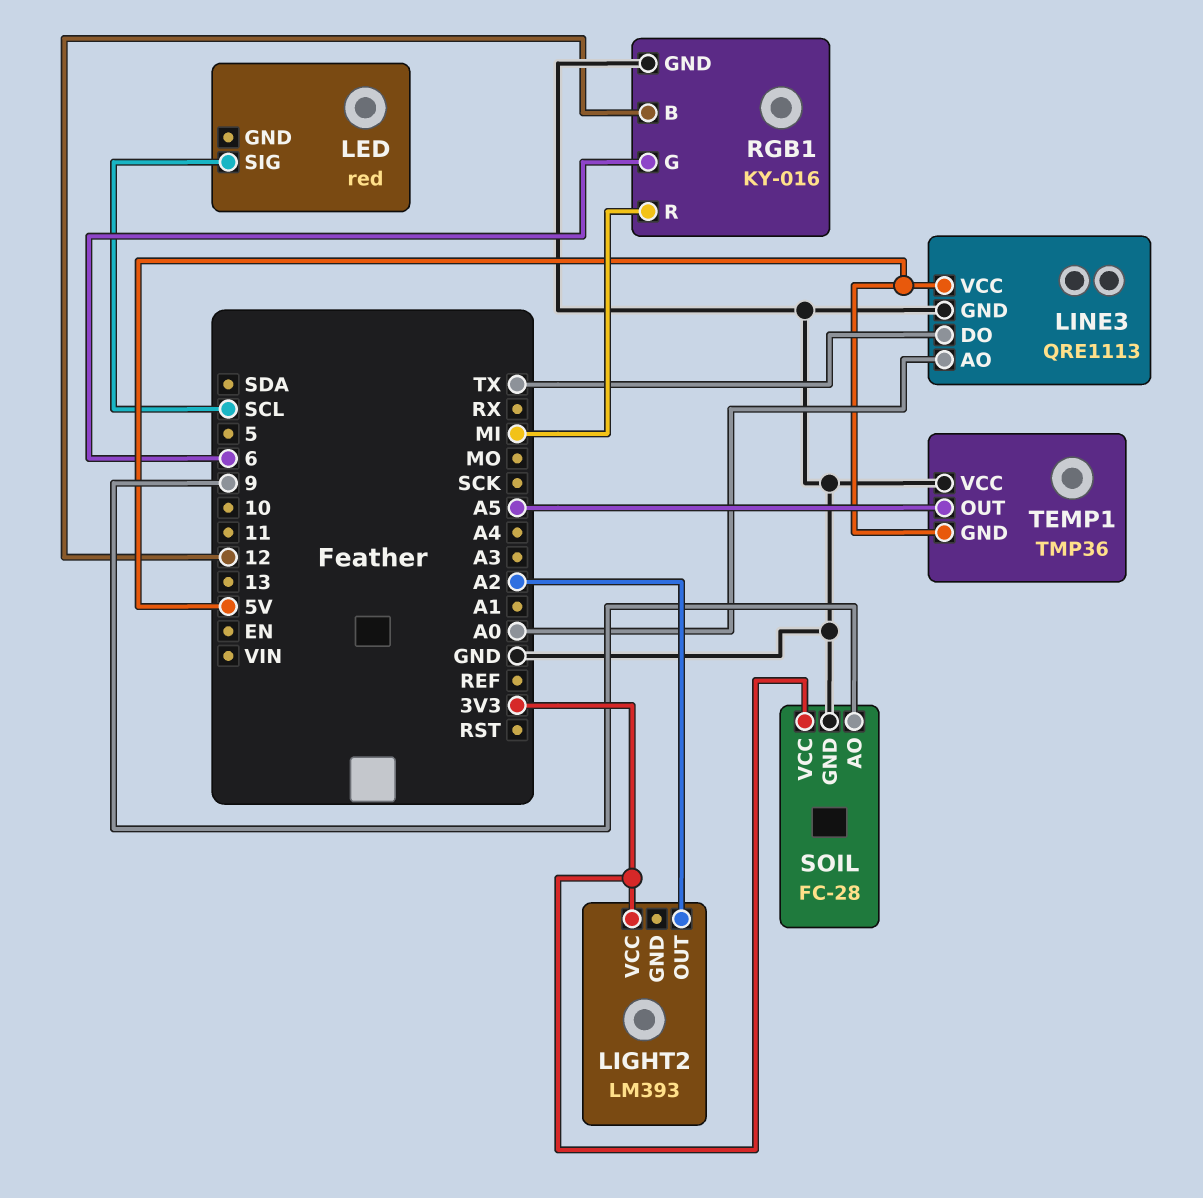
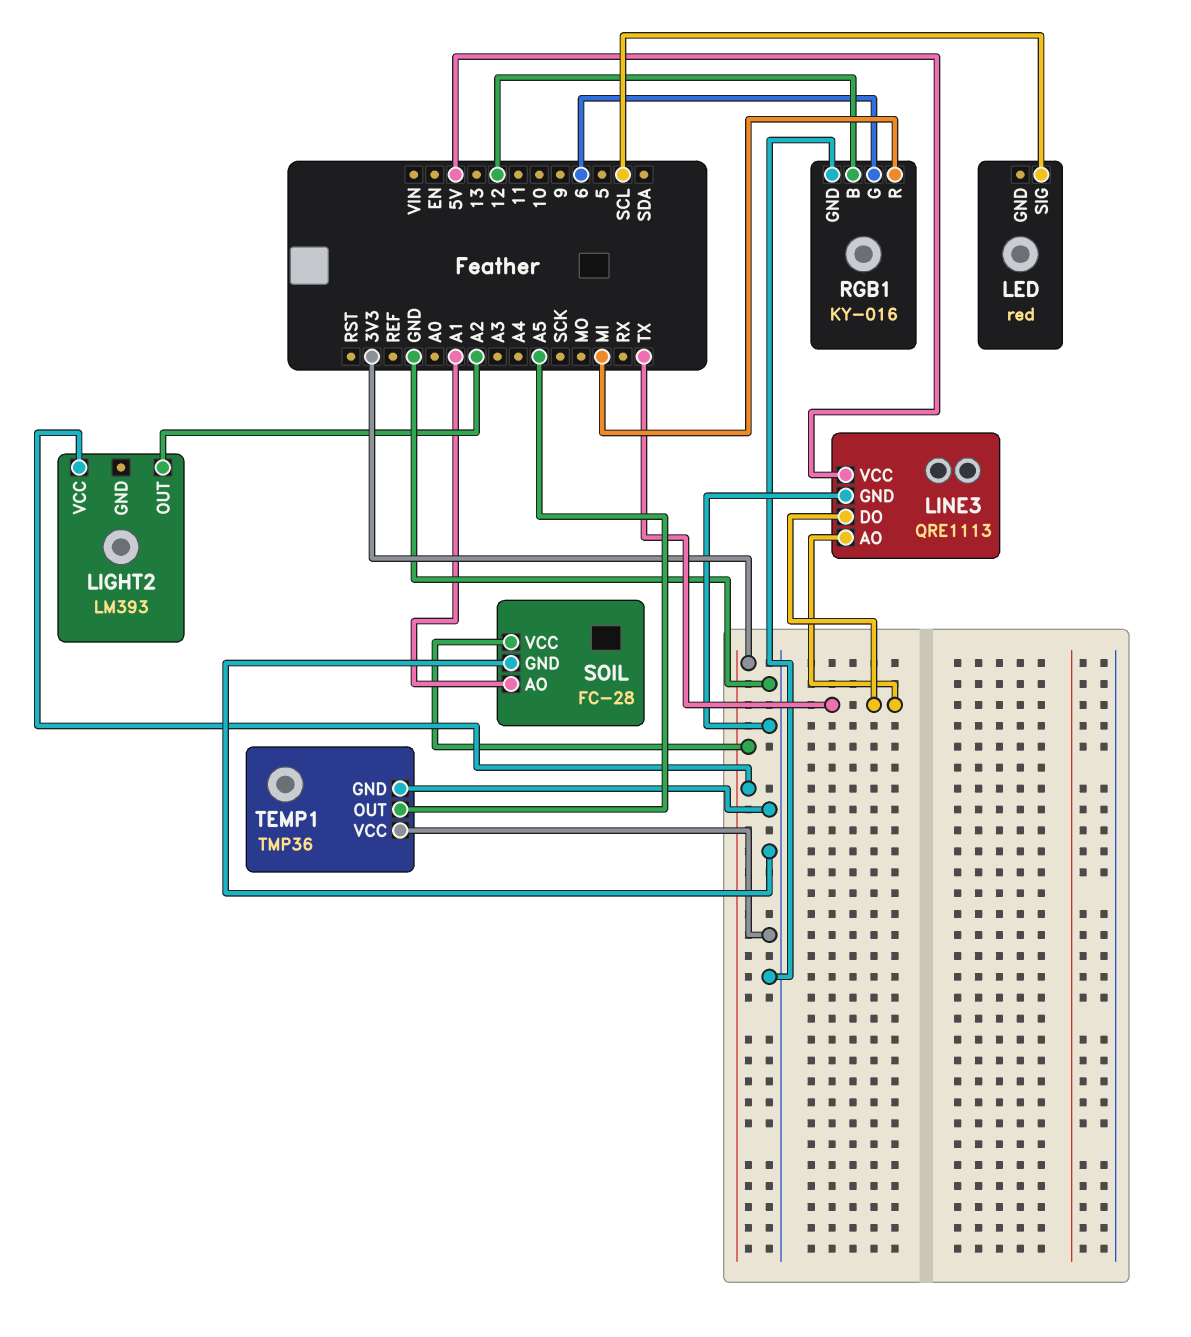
LINE3 pin AO: A0 -> TX
SOIL pin AO: 9 -> A1
TEMP1 pin GND: 5V -> GND

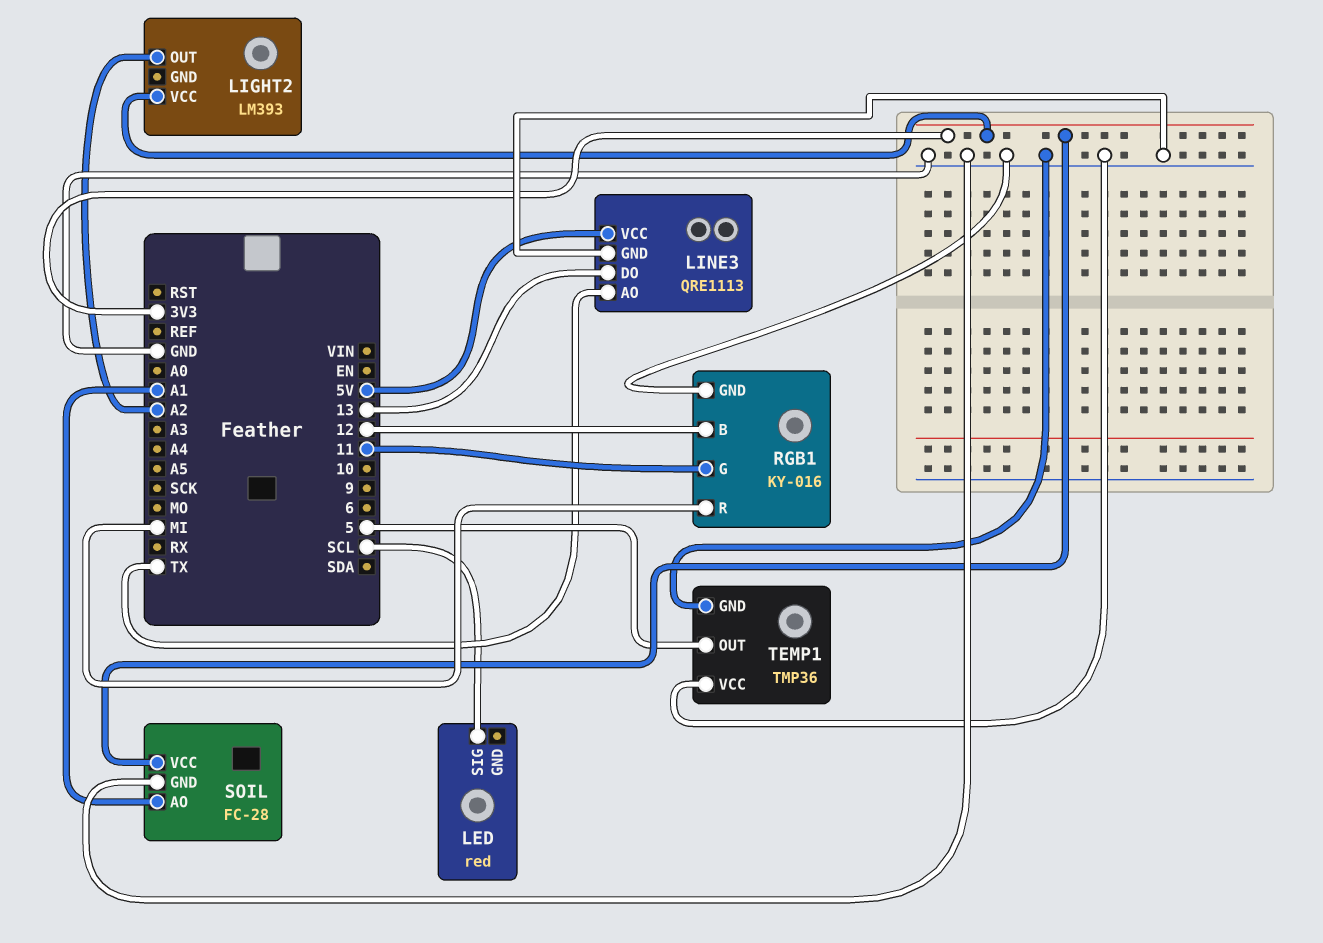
LINE3 pin DO: TX -> 13
RGB1 pin G: 6 -> 11
TEMP1 pin OUT: A5 -> 5

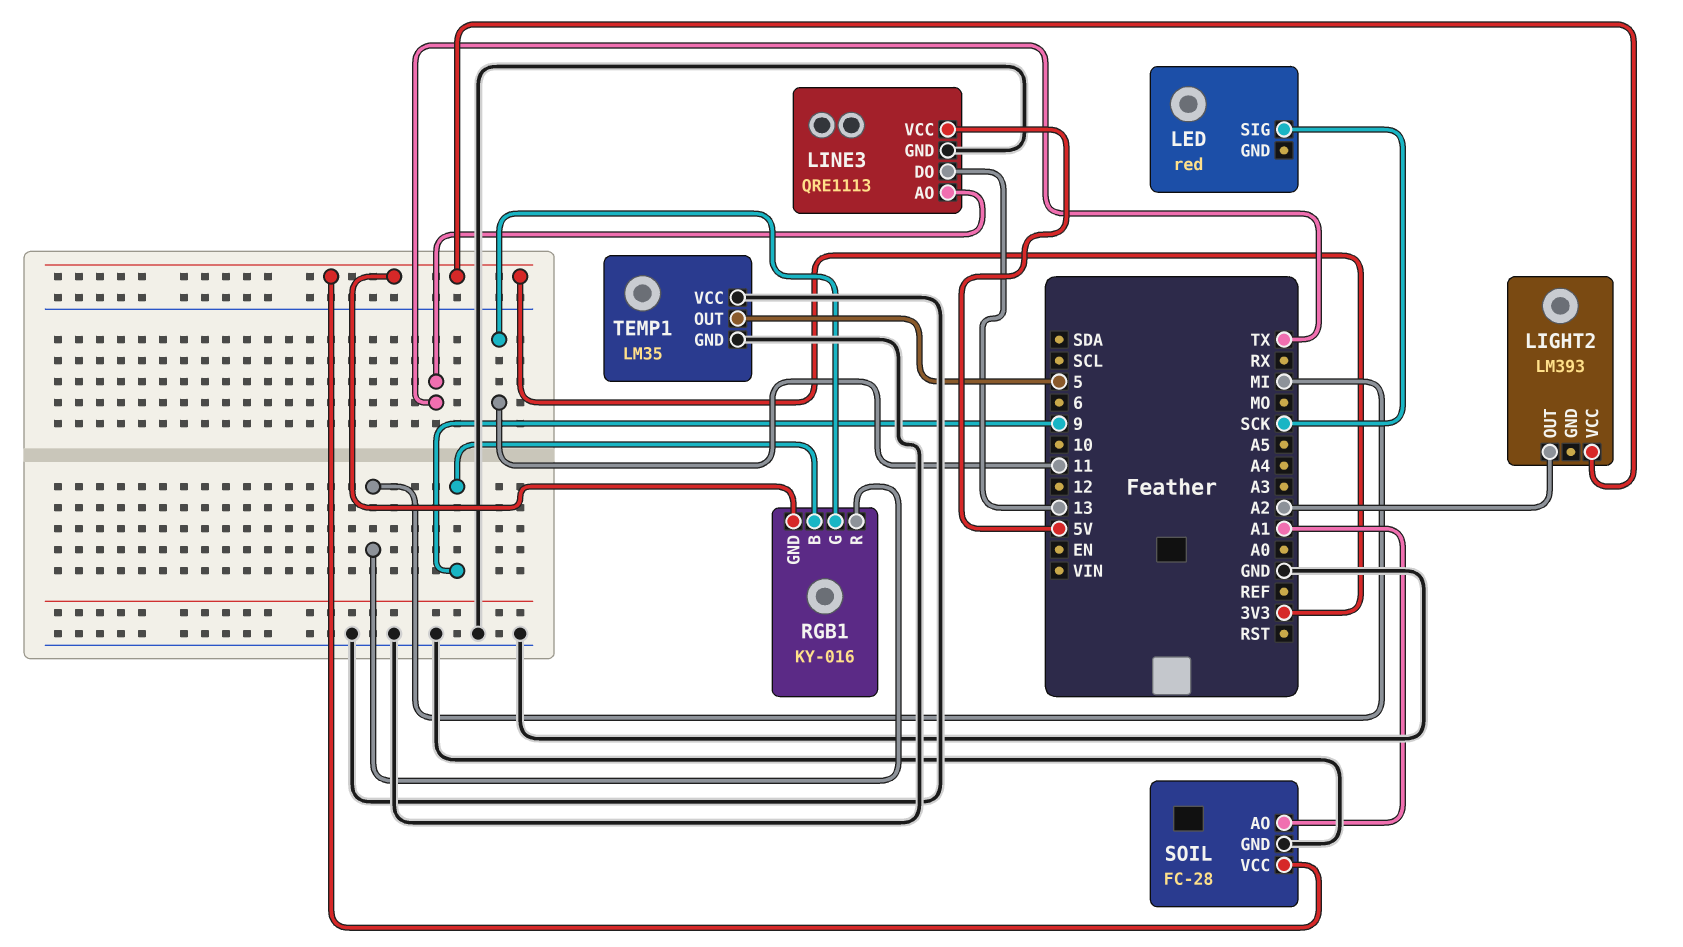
LED pin SIG: SCL -> SCK
RGB1 pin B: 12 -> 9
RGB1 pin GND: GND -> 3V3
TEMP1: TMP36 -> LM35

